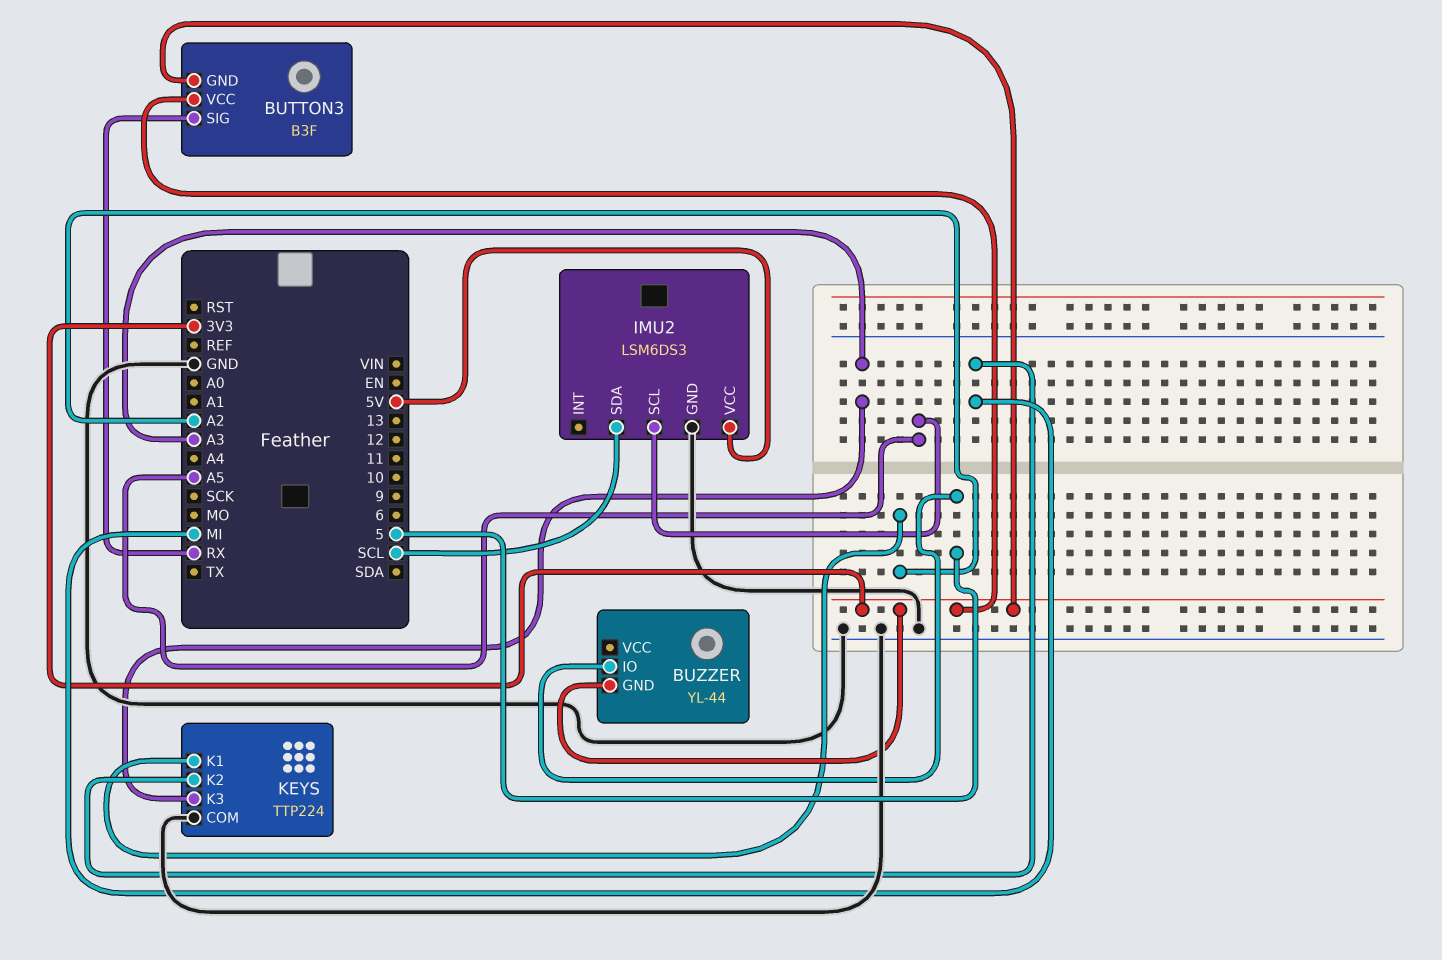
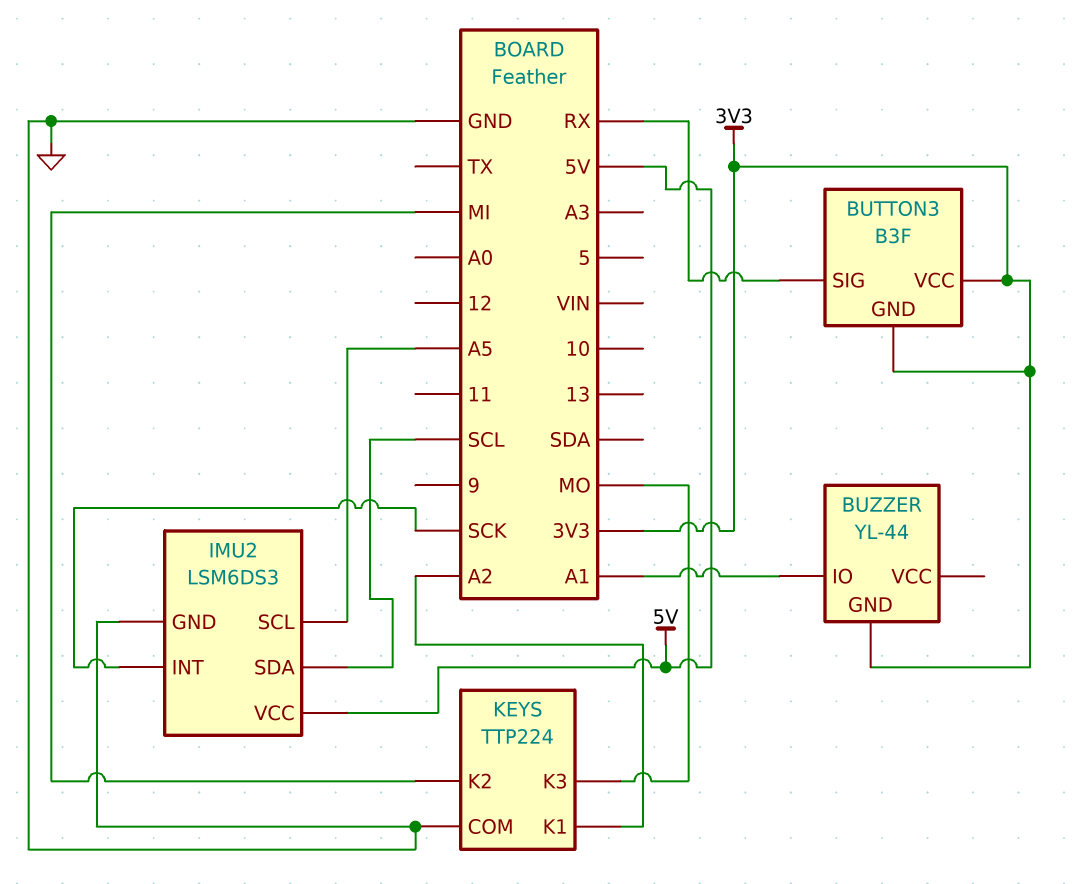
BUZZER pin IO: 5 -> A1
IMU2 pin INT: none -> SCK
KEYS pin K3: A3 -> MO

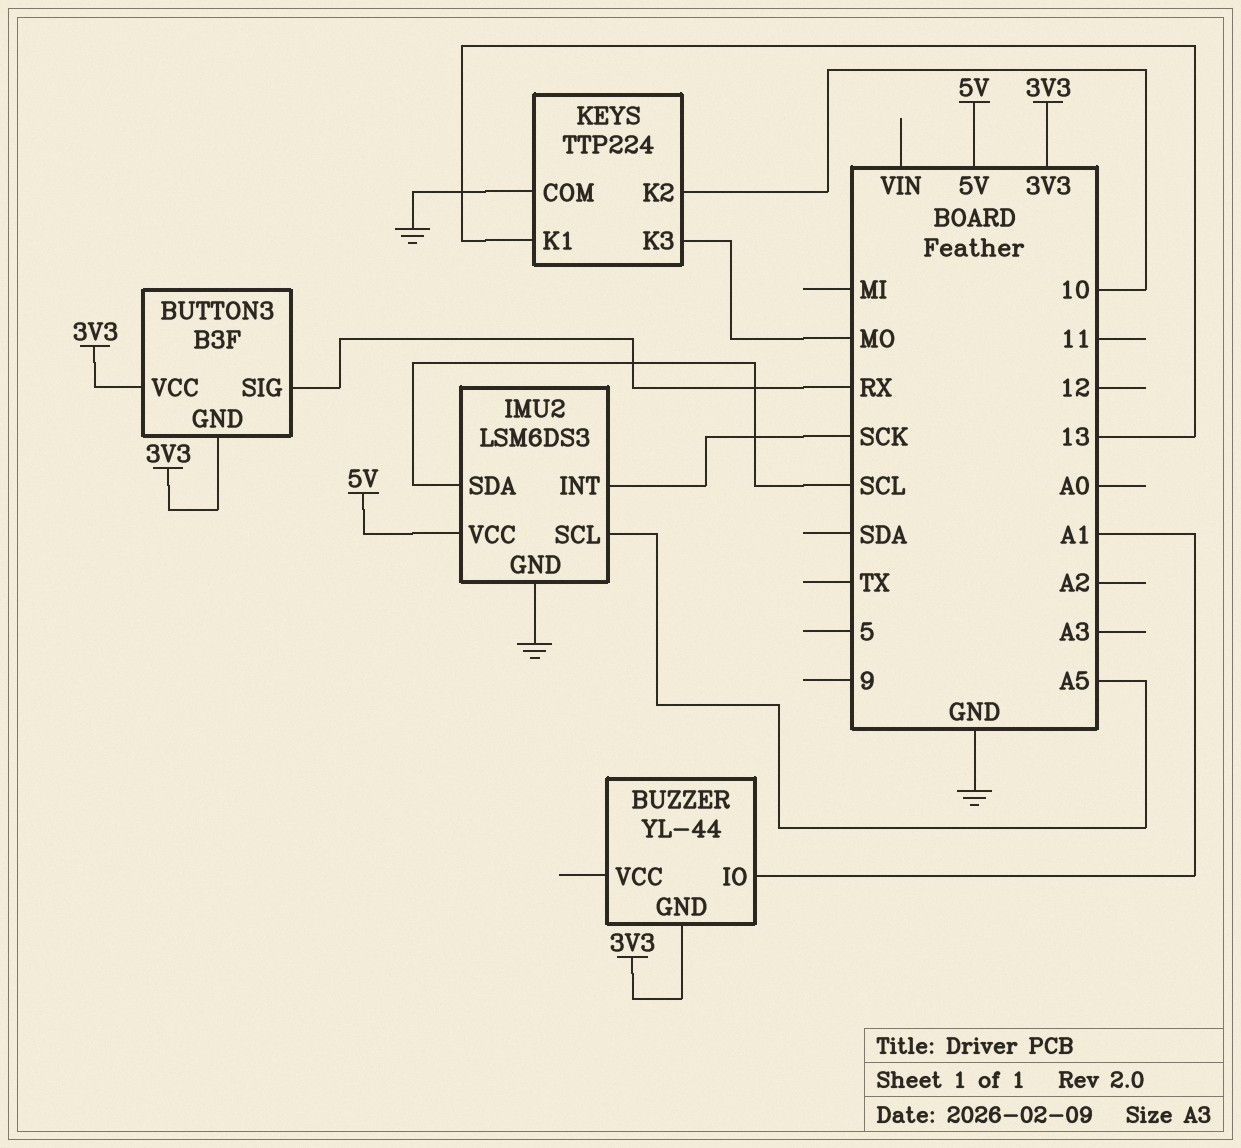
KEYS pin K1: A2 -> 13
KEYS pin K2: MI -> 10

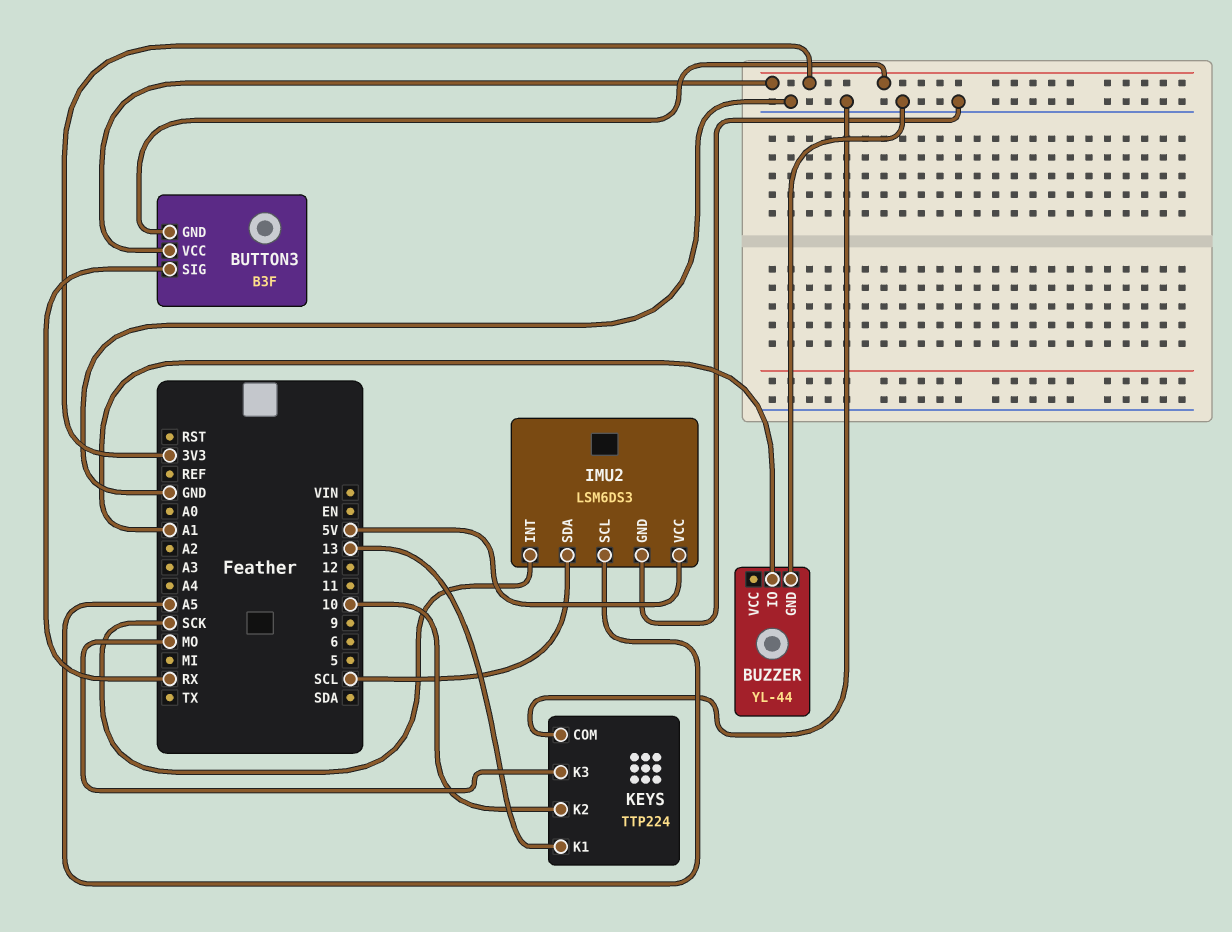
BUZZER pin GND: 3V3 -> GND

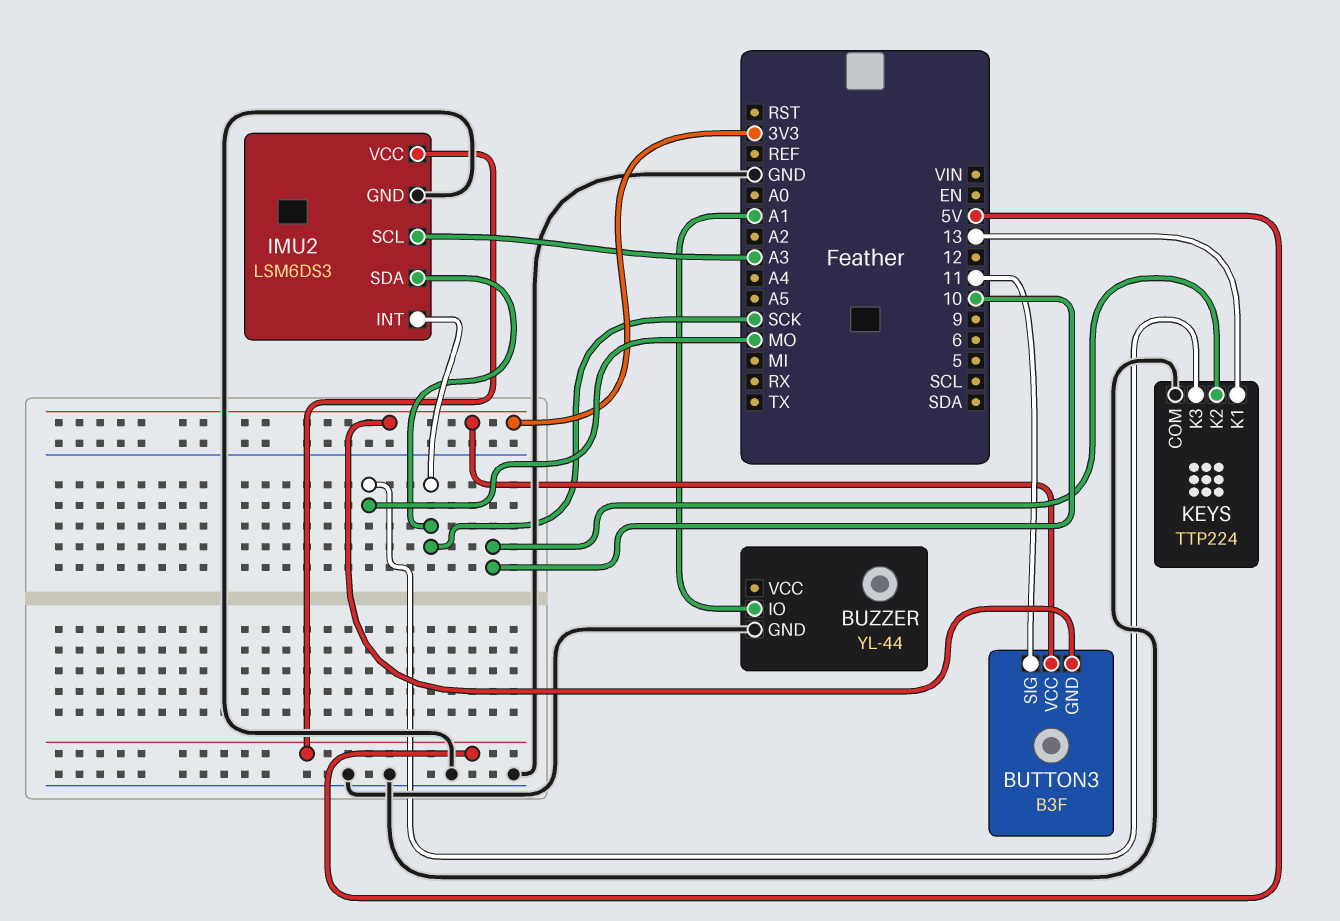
BUTTON3 pin SIG: RX -> 11
IMU2 pin SCL: A5 -> A3
IMU2 pin SDA: SCL -> SCK

